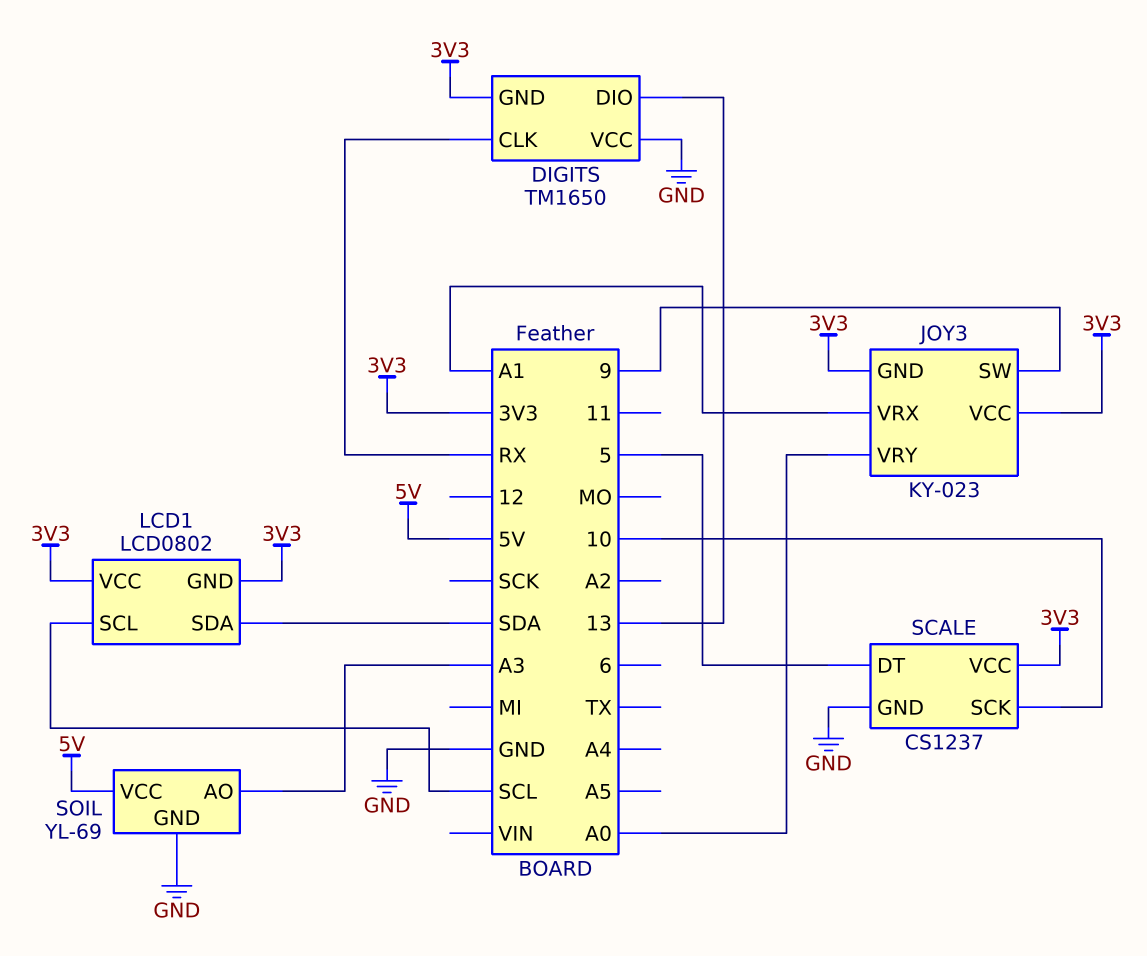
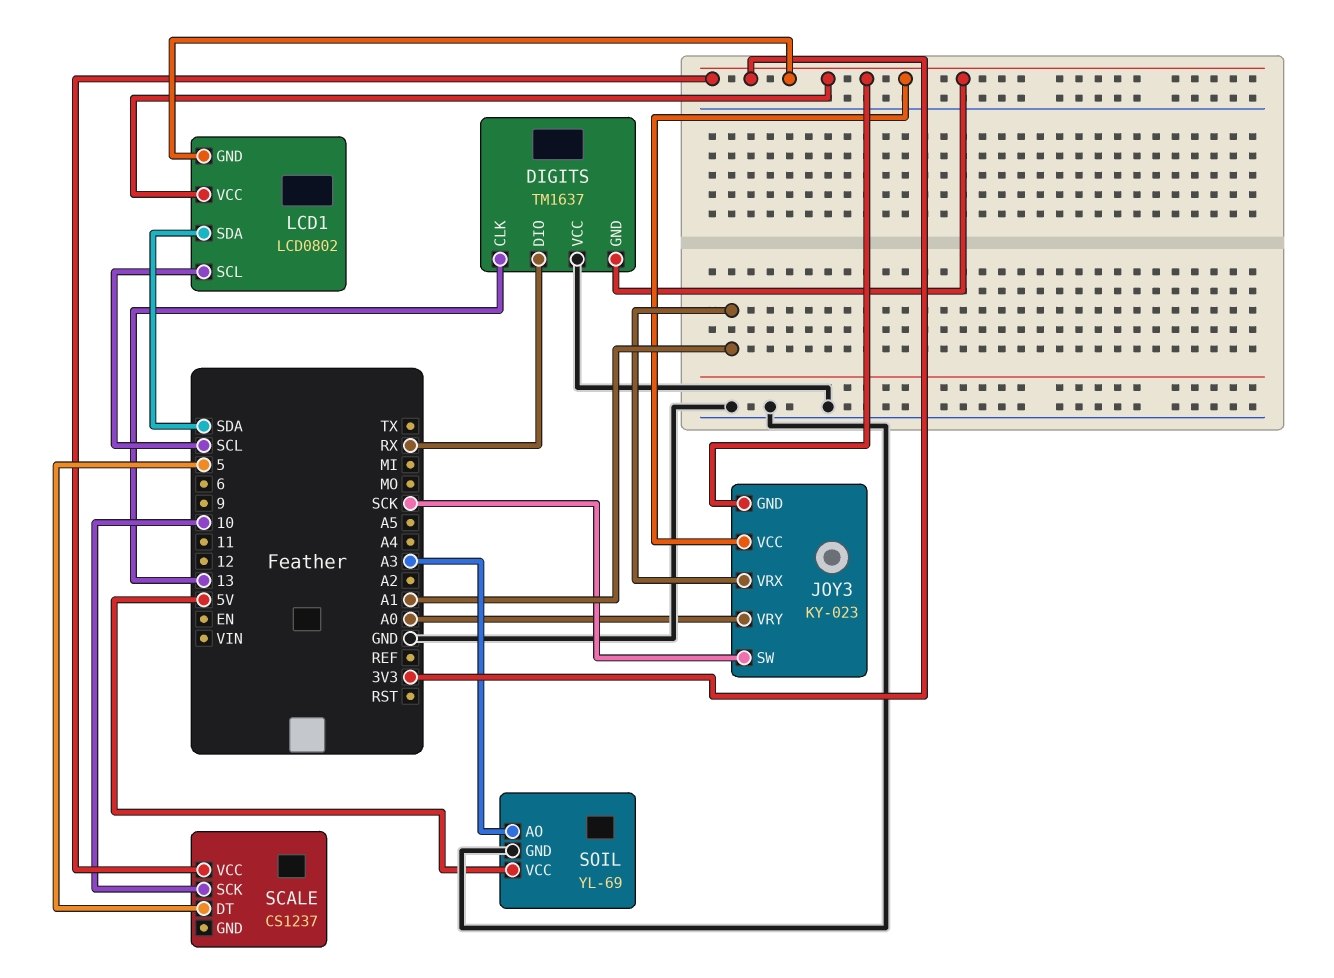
DIGITS: TM1650 -> TM1637
DIGITS pin CLK: RX -> 13
DIGITS pin DIO: 13 -> RX
JOY3 pin SW: 9 -> SCK
SCALE pin GND: GND -> none

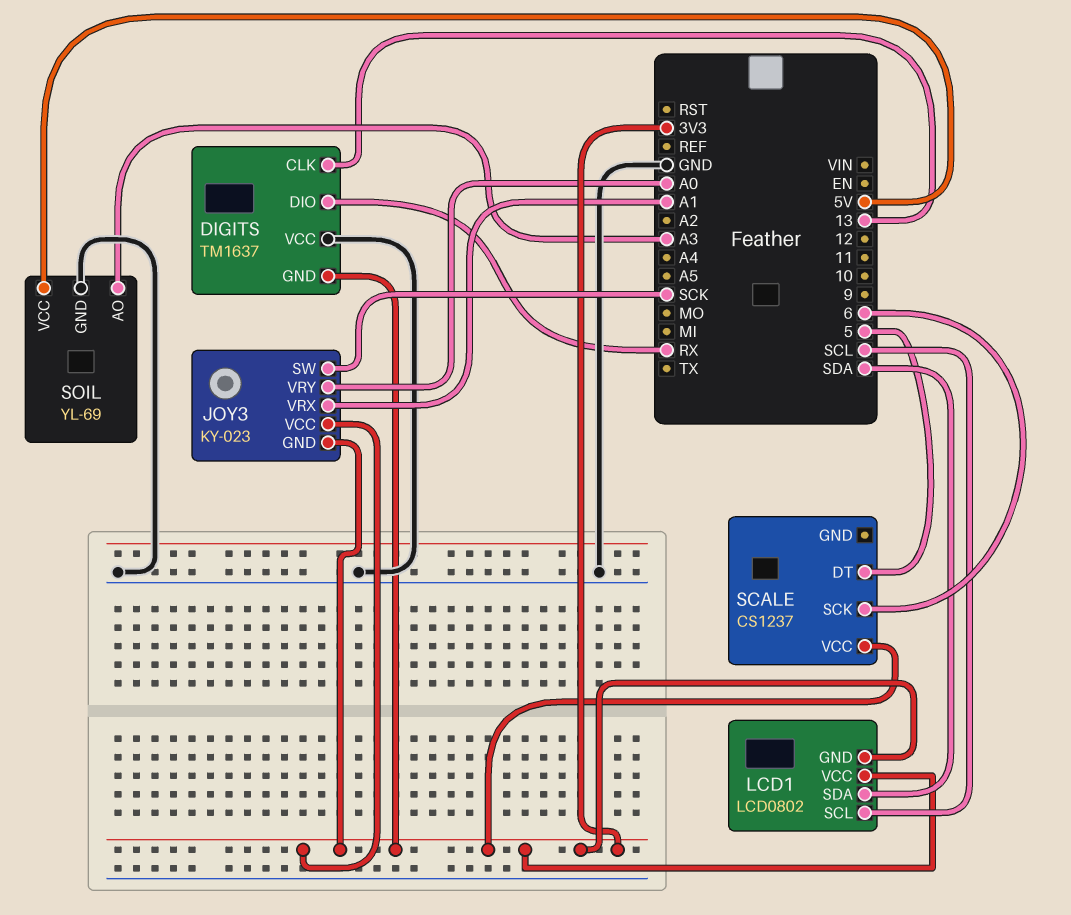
SCALE pin SCK: 10 -> 6

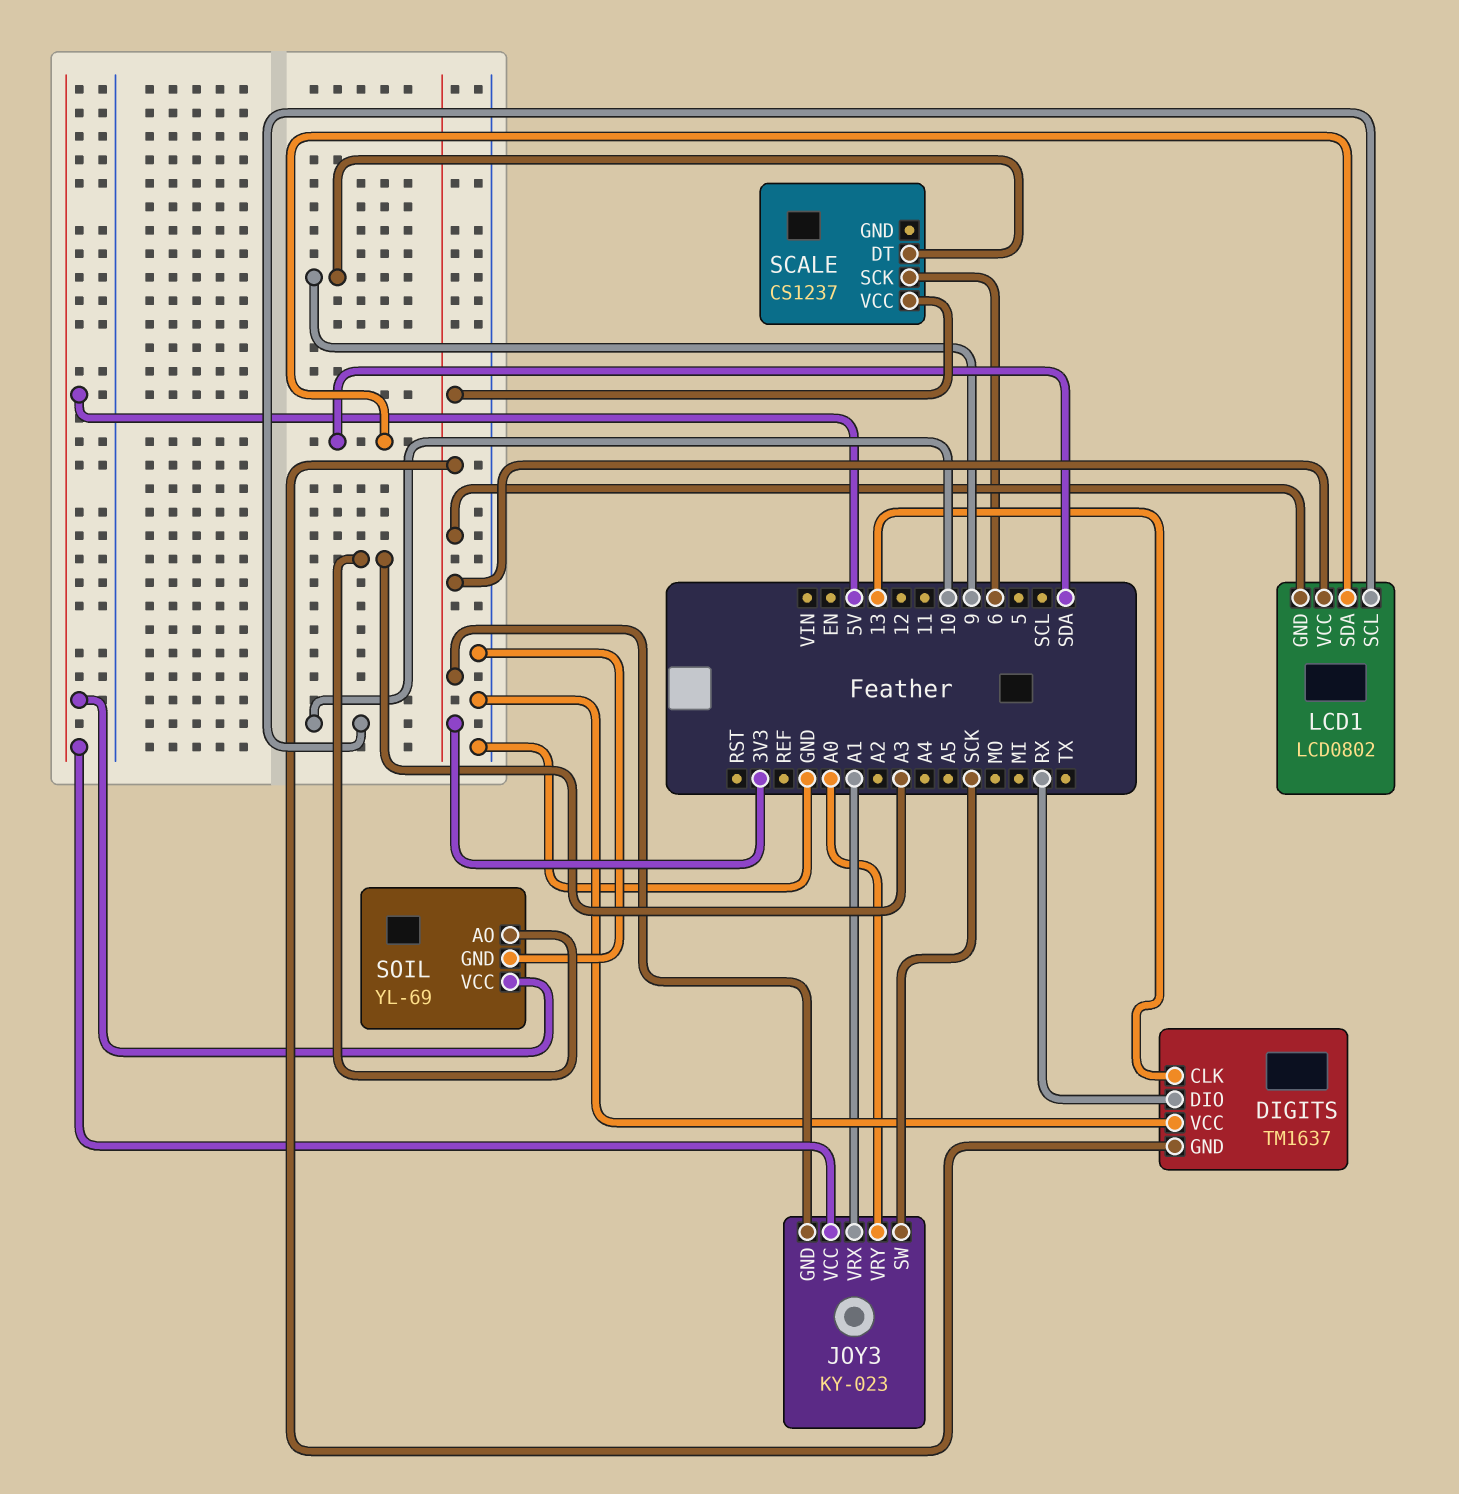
JOY3 pin VCC: 3V3 -> 5V
LCD1 pin SCL: SCL -> 10
SCALE pin DT: 5 -> 9

